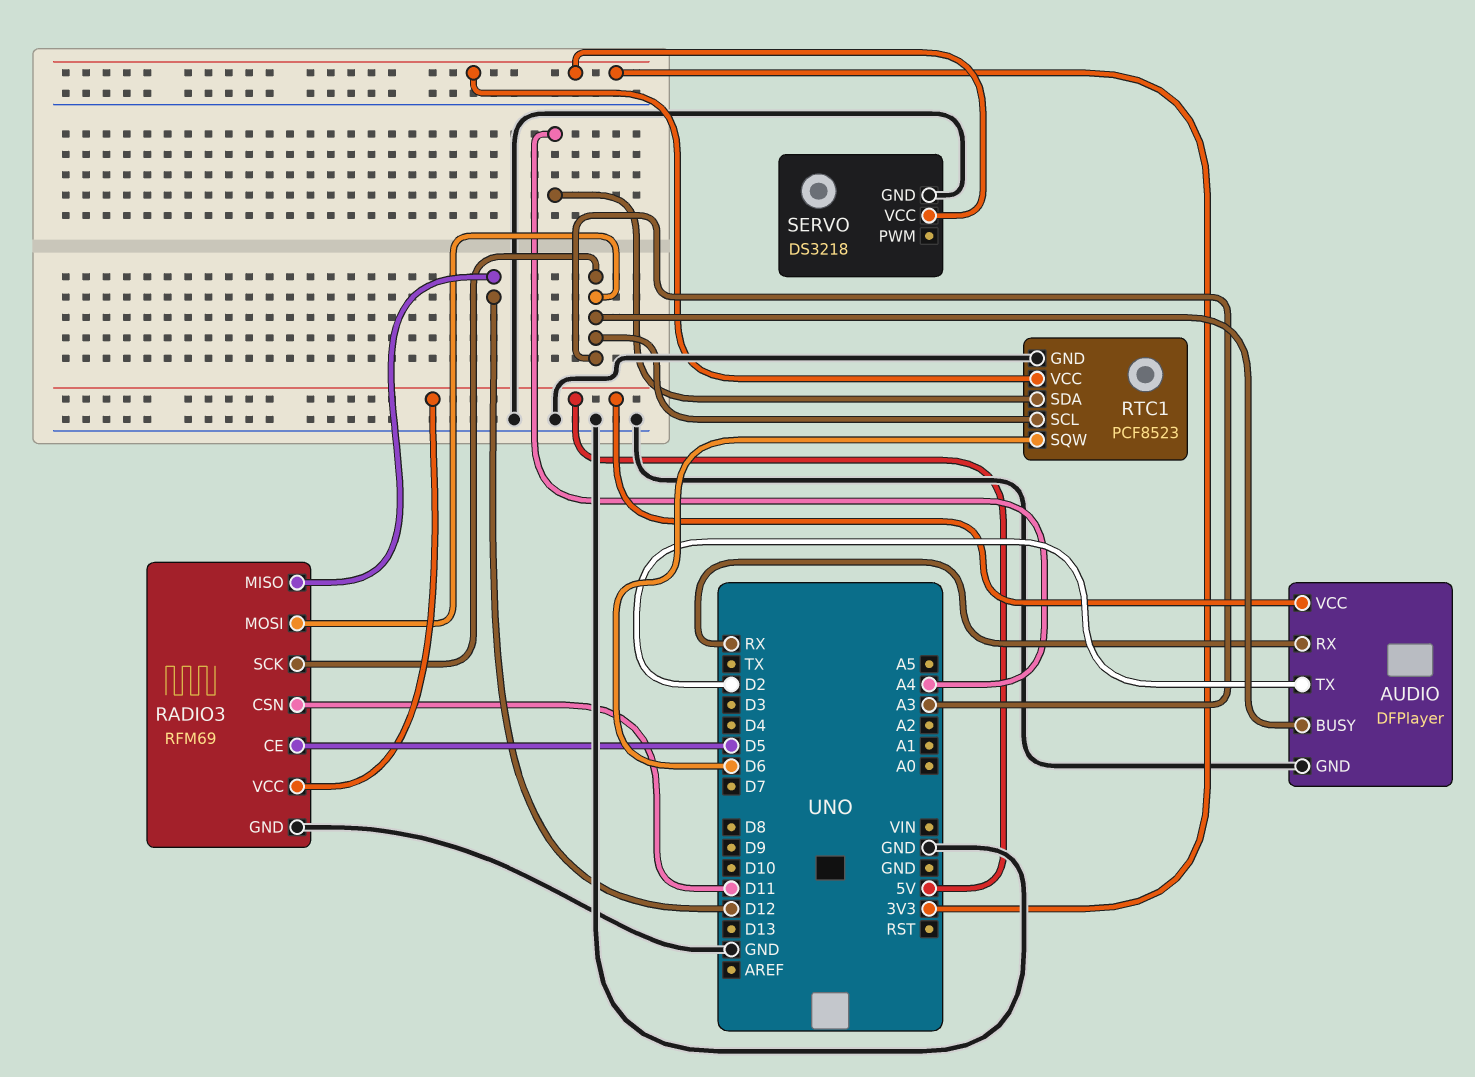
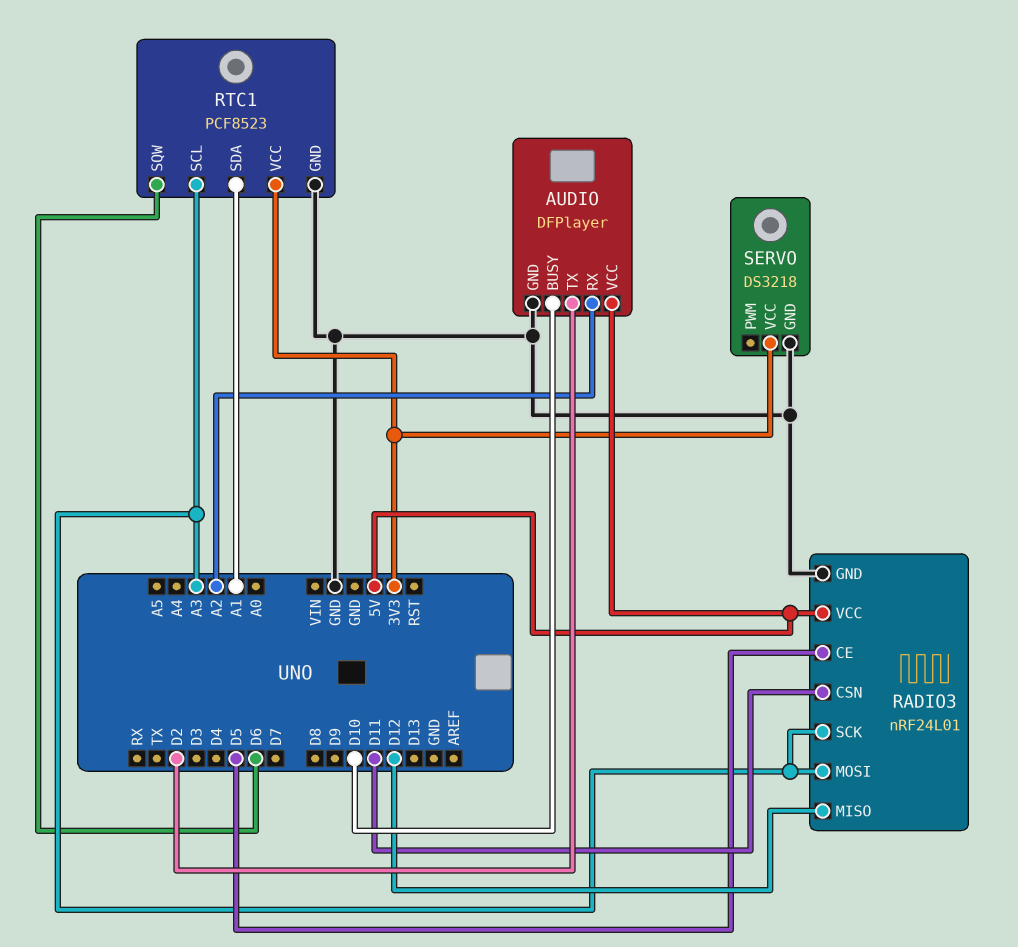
AUDIO pin BUSY: A3 -> D10
AUDIO pin RX: RX -> A2
RADIO3: RFM69 -> nRF24L01
RTC1 pin SDA: A4 -> A1

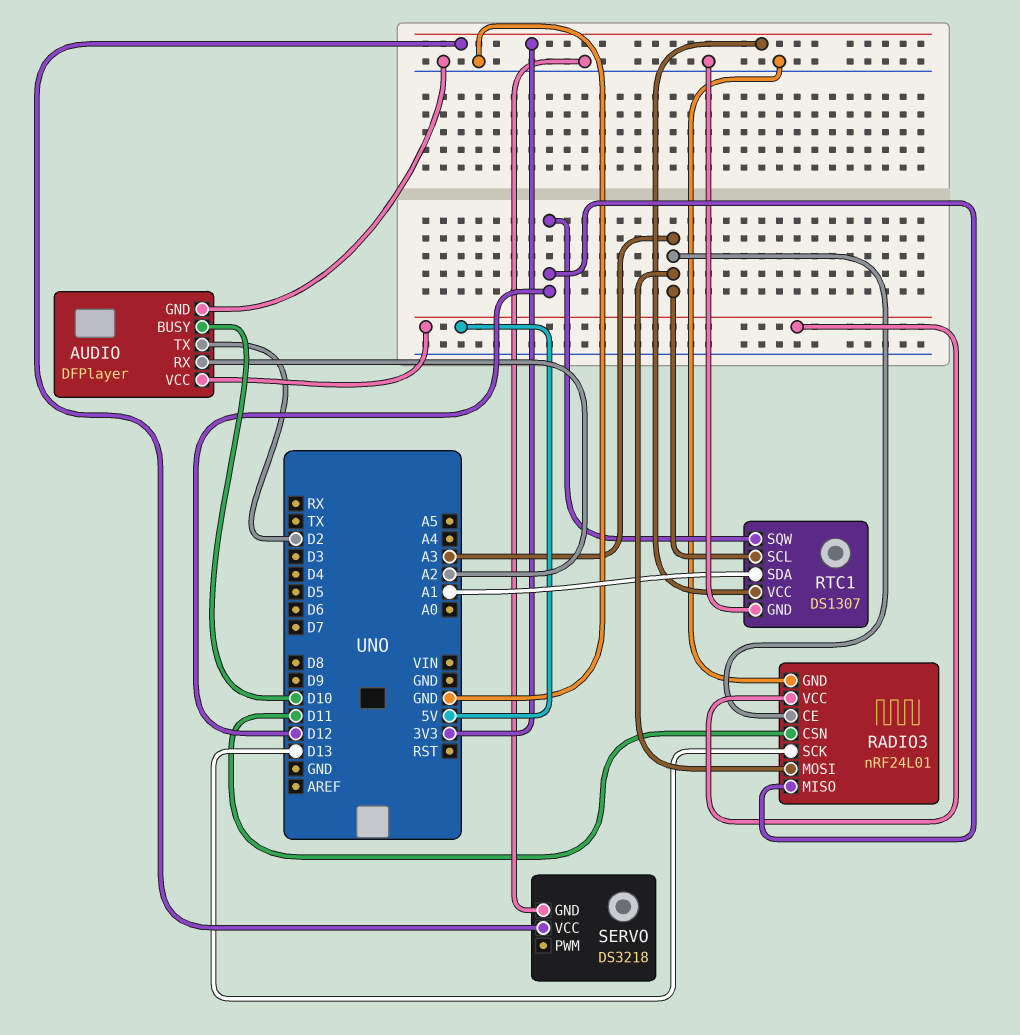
RADIO3 pin CE: D5 -> A3
RADIO3 pin SCK: A3 -> D13
RTC1: PCF8523 -> DS1307
RTC1 pin SQW: D6 -> D12

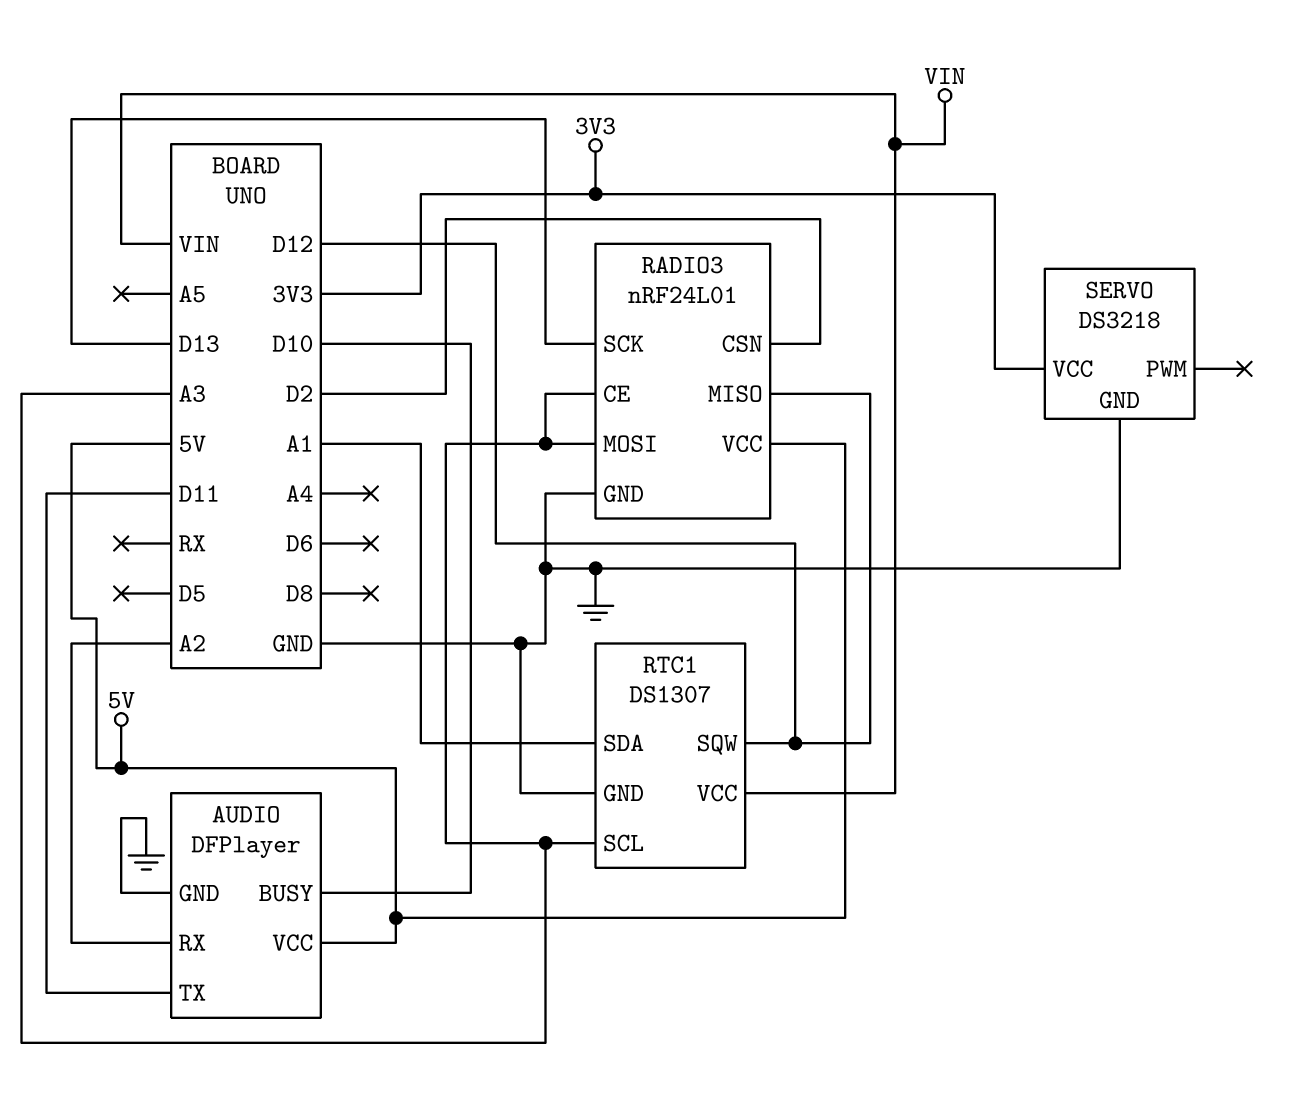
AUDIO pin TX: D2 -> D11
RADIO3 pin CSN: D11 -> D2
RTC1 pin VCC: 3V3 -> VIN

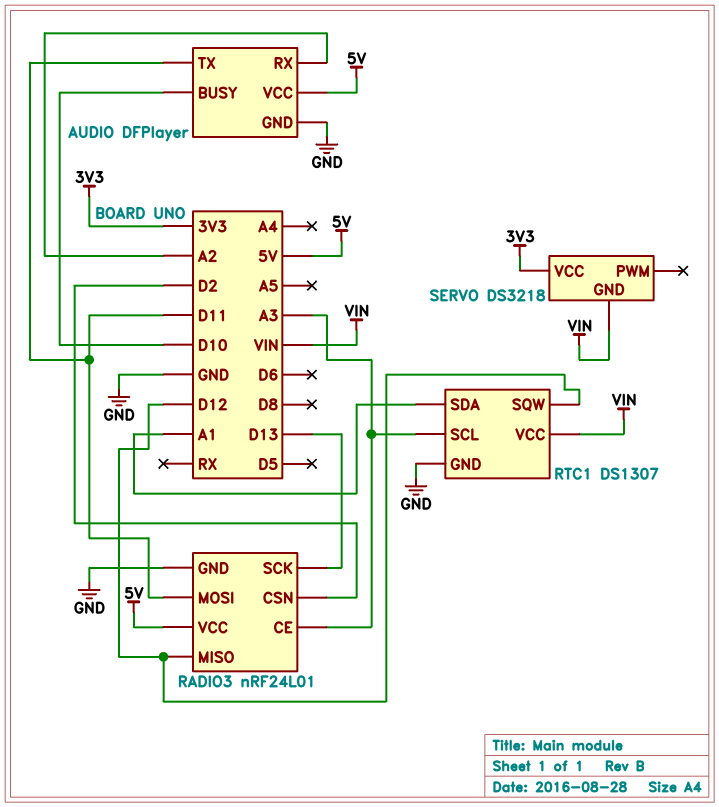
RADIO3 pin MOSI: A3 -> D11
SERVO pin GND: GND -> VIN

